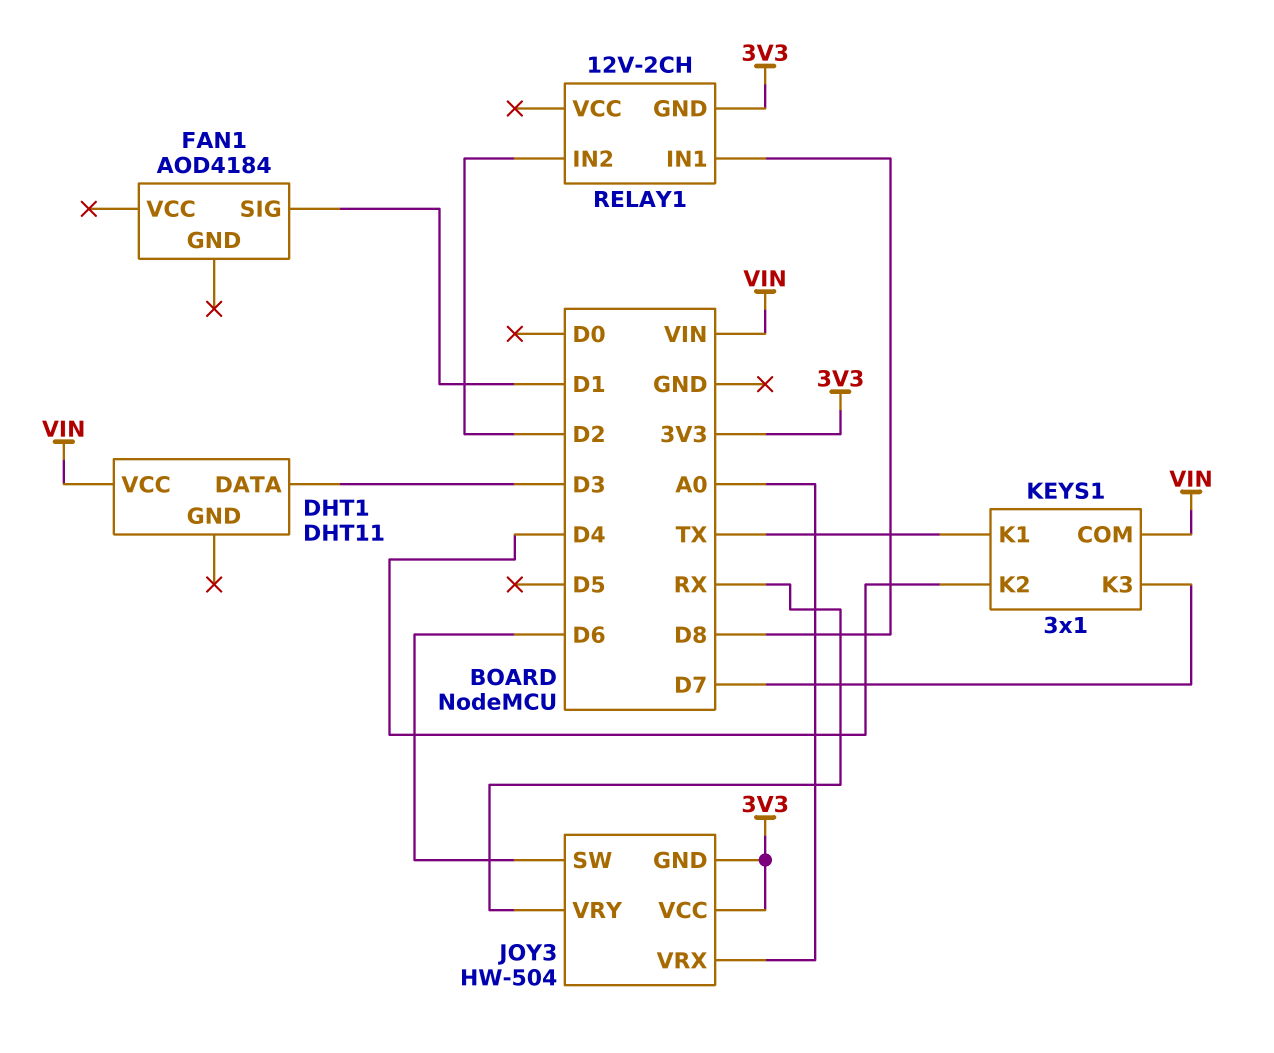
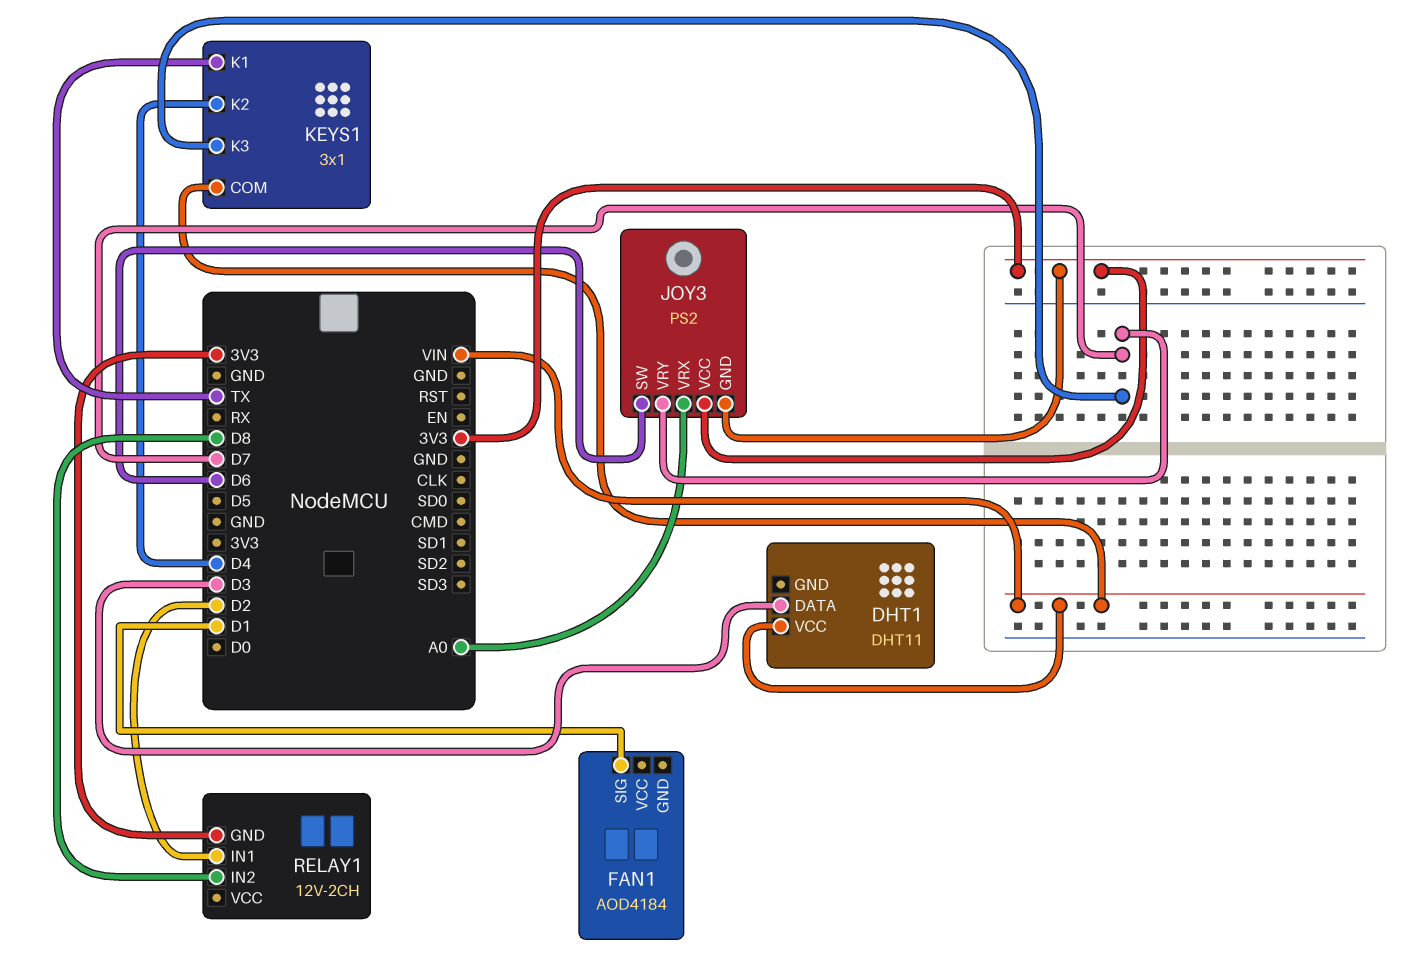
JOY3: HW-504 -> PS2
JOY3 pin VRY: RX -> D7
RELAY1 pin IN1: D8 -> D2
RELAY1 pin IN2: D2 -> D8

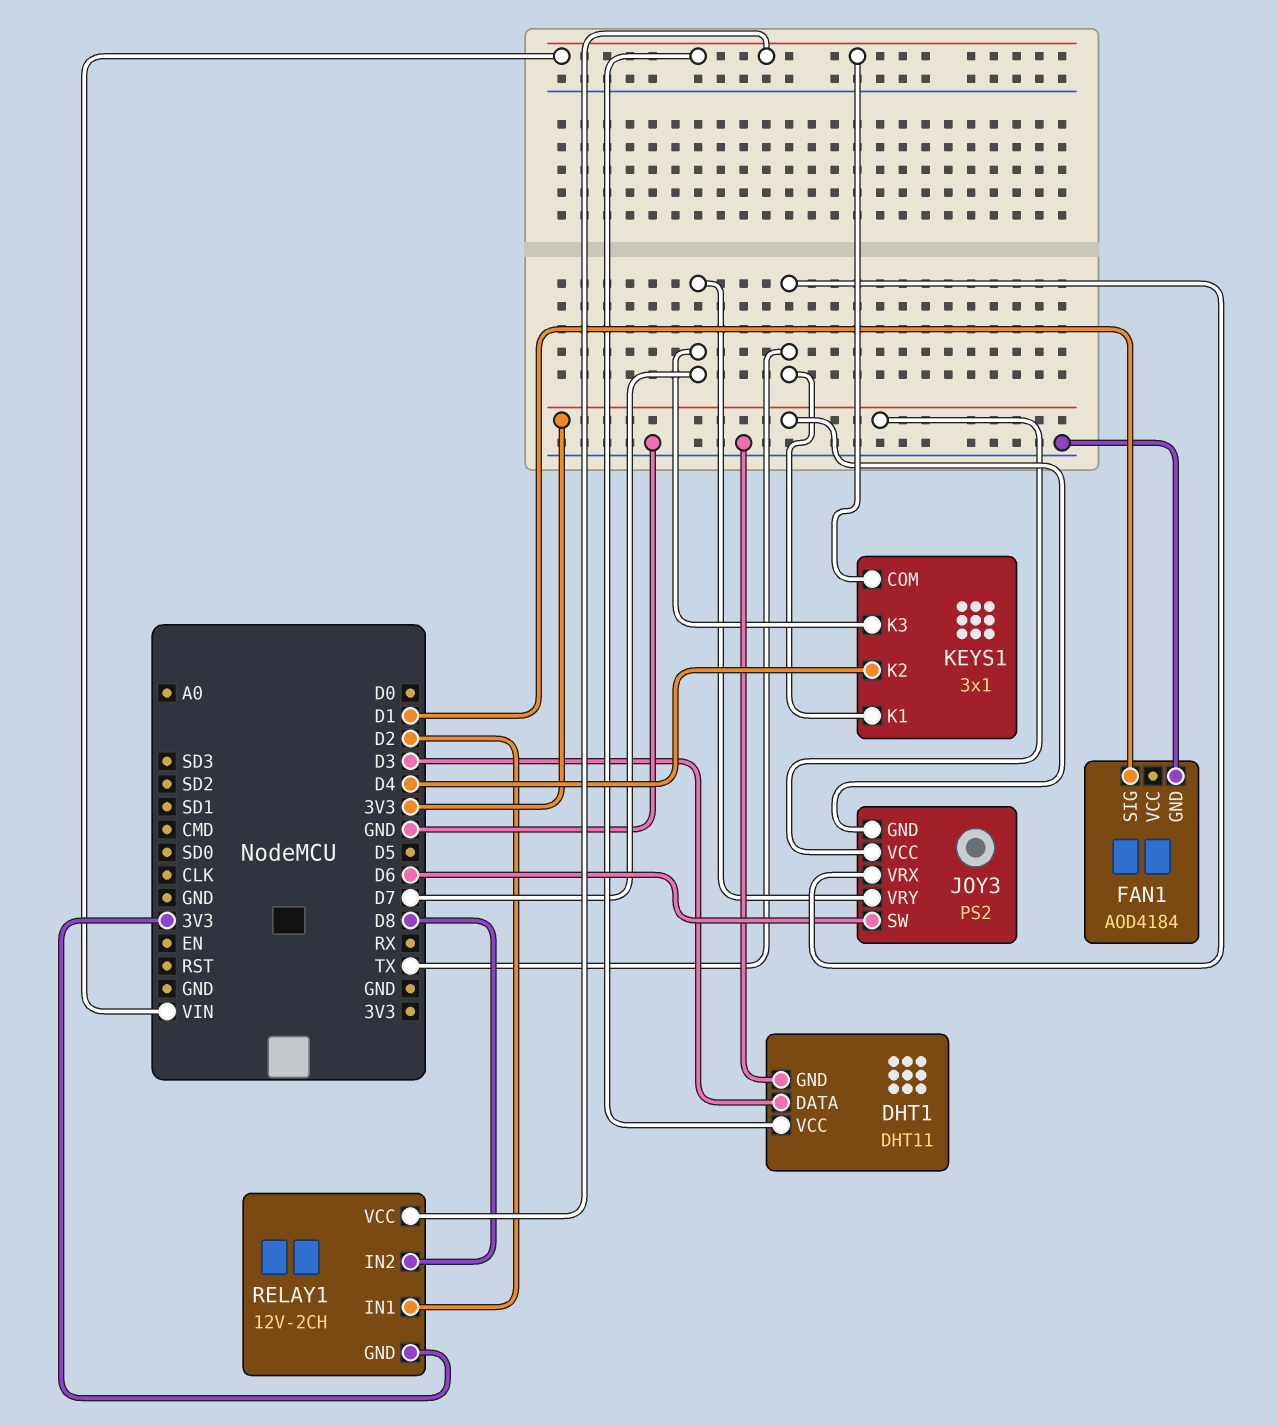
DHT1 pin GND: none -> GND
FAN1 pin GND: none -> GND
JOY3 pin VRX: A0 -> TX
RELAY1 pin VCC: none -> VIN

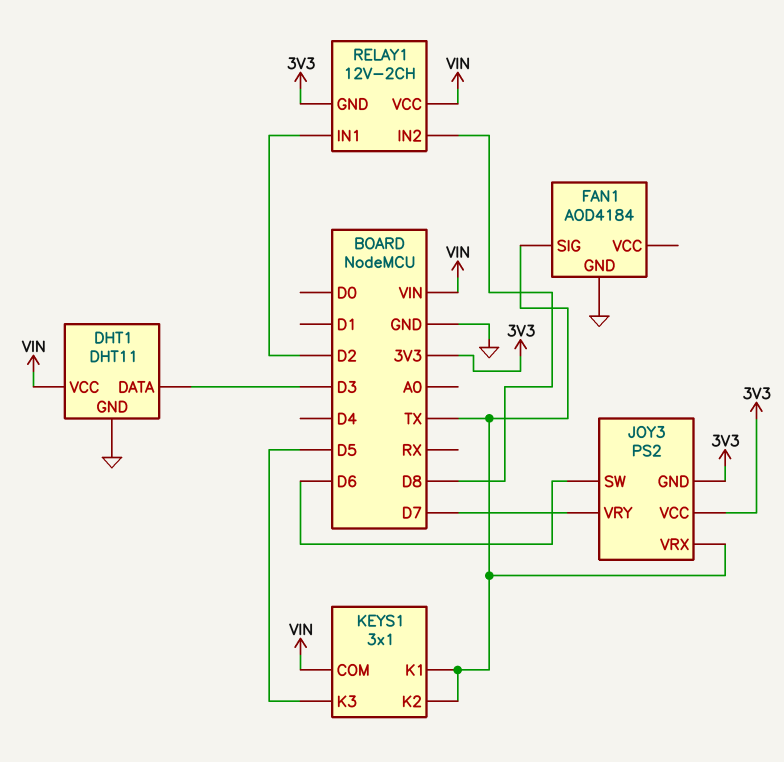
FAN1 pin SIG: D1 -> TX
KEYS1 pin K2: D4 -> TX
KEYS1 pin K3: D7 -> D5

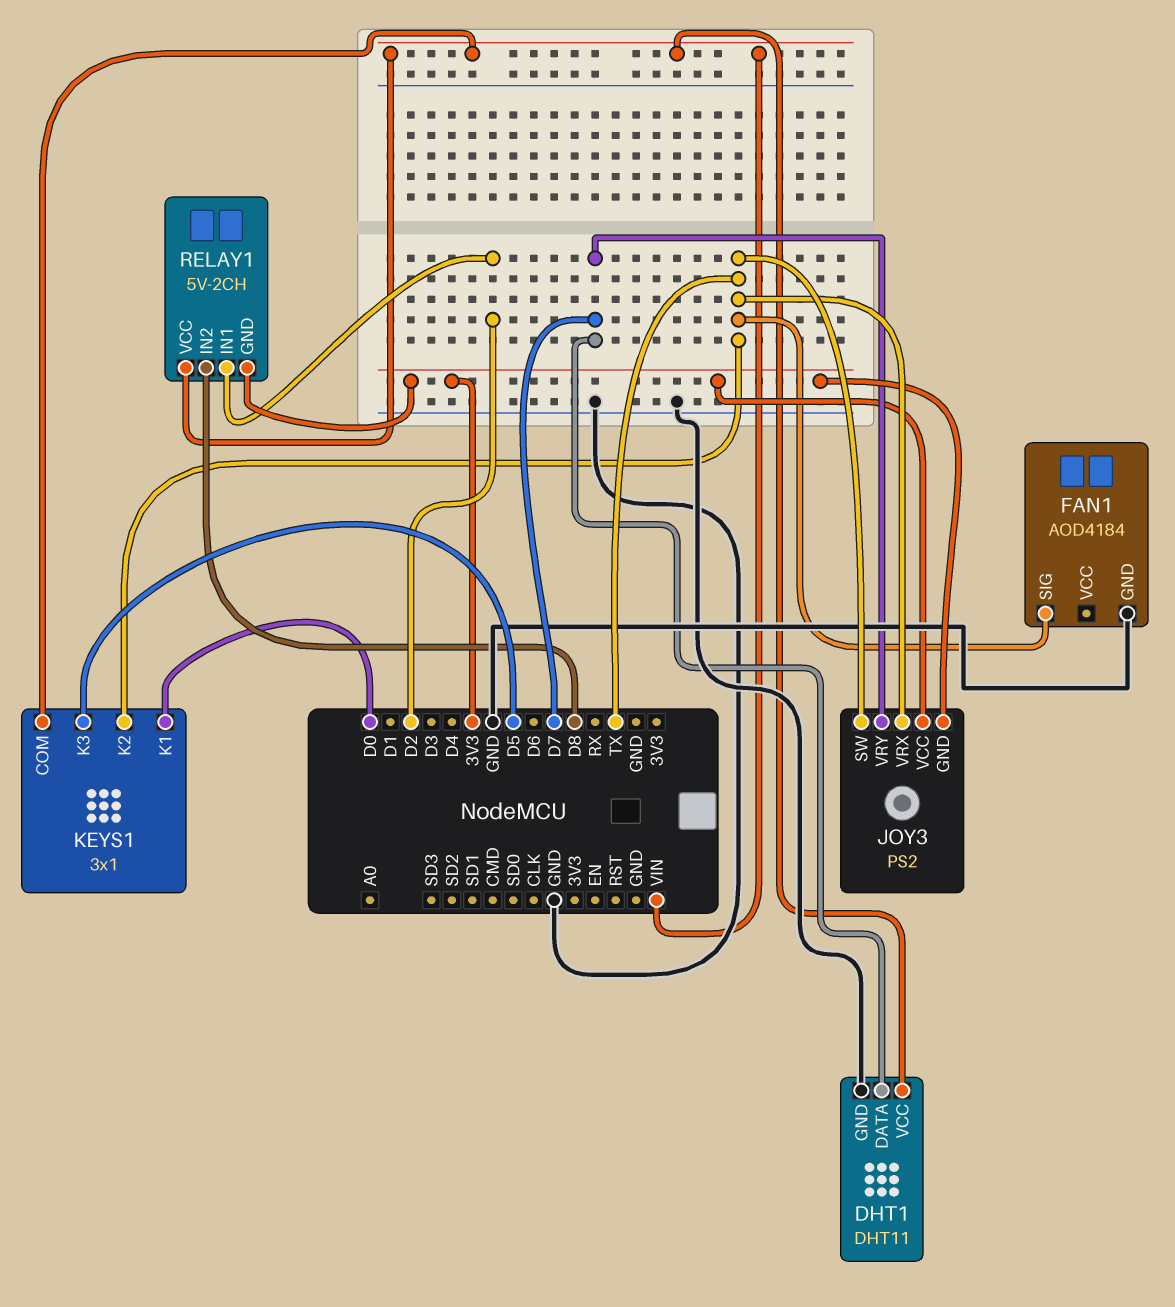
DHT1 pin DATA: D3 -> D7
JOY3 pin SW: D6 -> TX
KEYS1 pin K1: TX -> D0
RELAY1: 12V-2CH -> 5V-2CH

